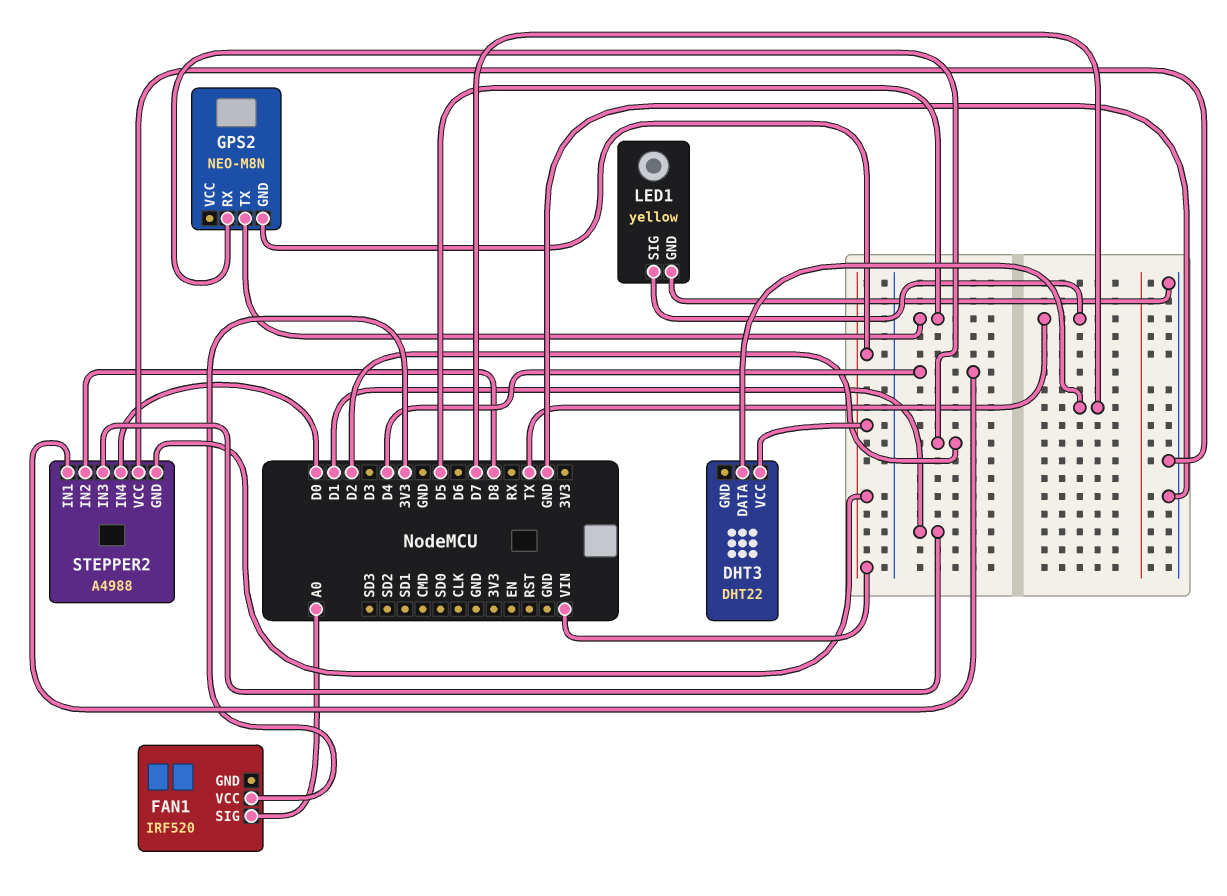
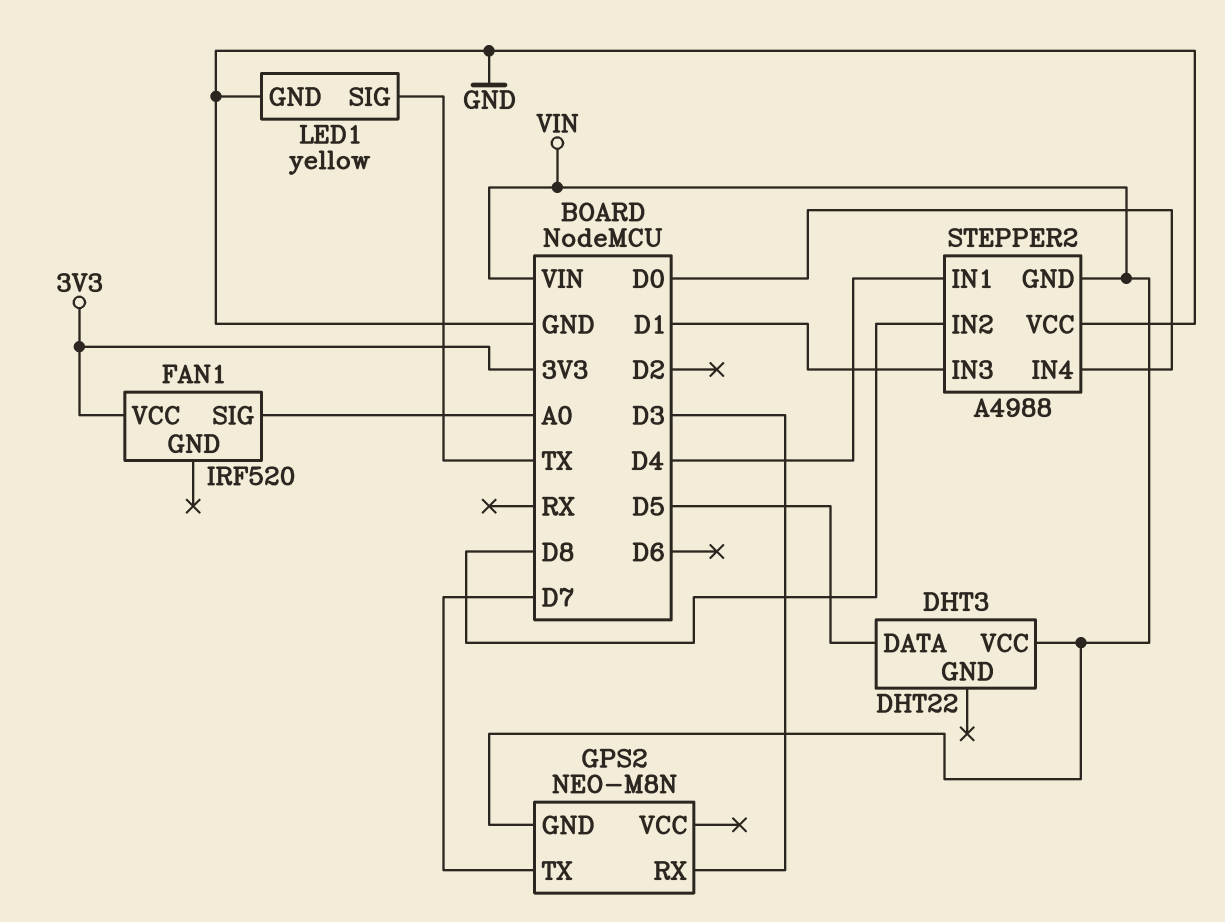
DHT3 pin DATA: D7 -> D5
GPS2 pin RX: D2 -> D3
GPS2 pin TX: D5 -> D7

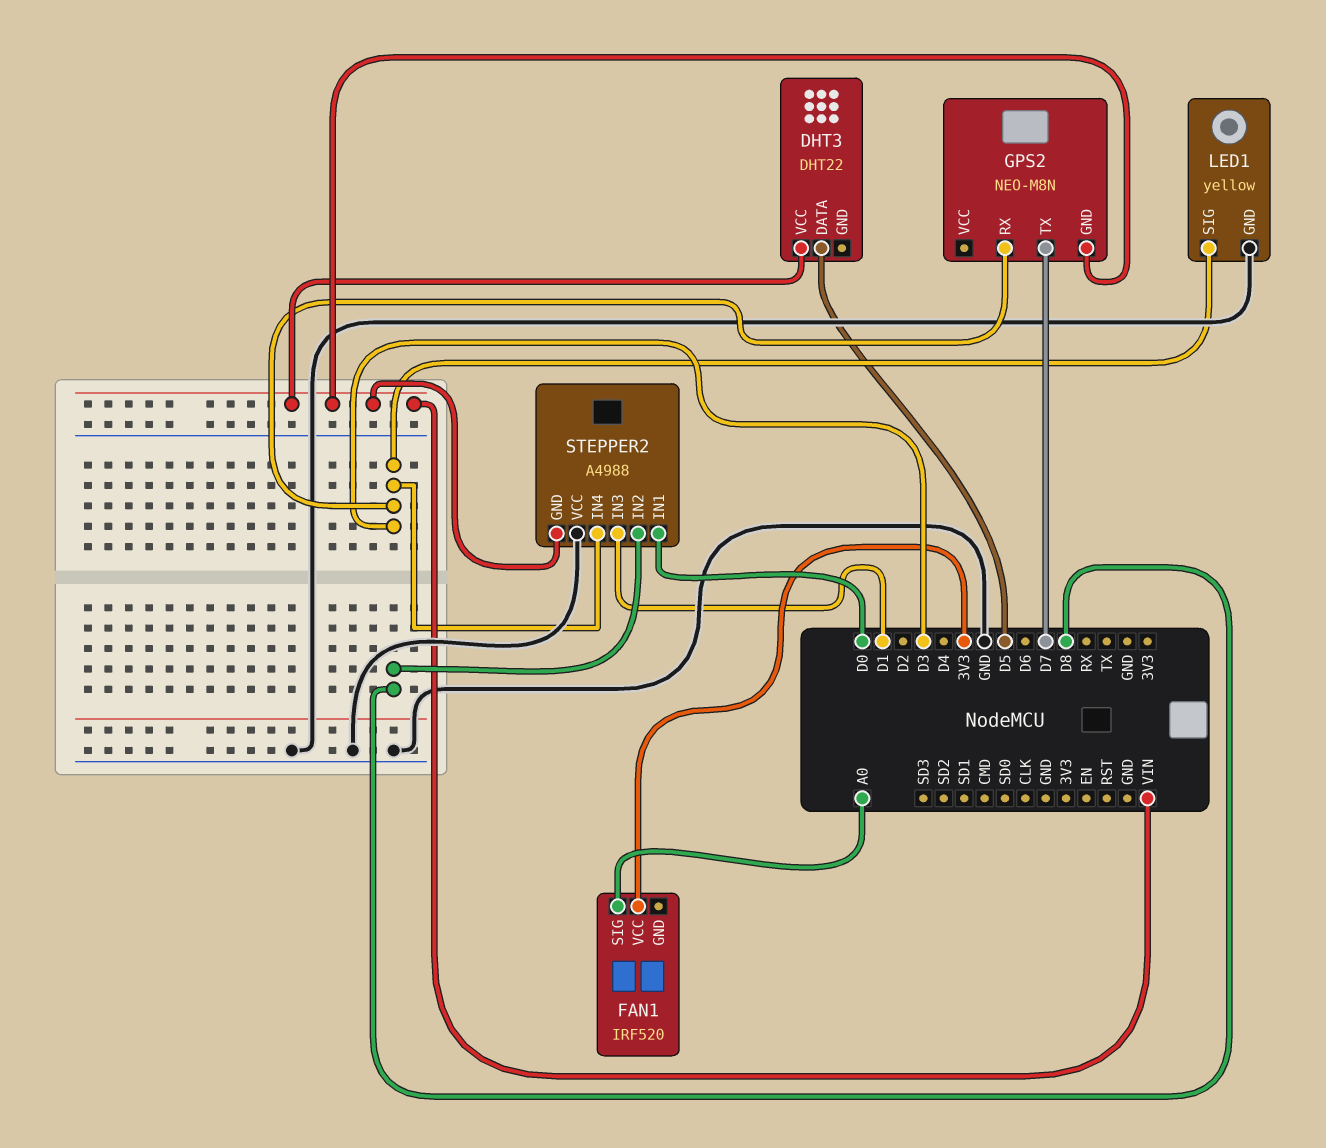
LED1 pin SIG: TX -> D3
STEPPER2 pin IN1: D4 -> D0
STEPPER2 pin IN4: D0 -> D3

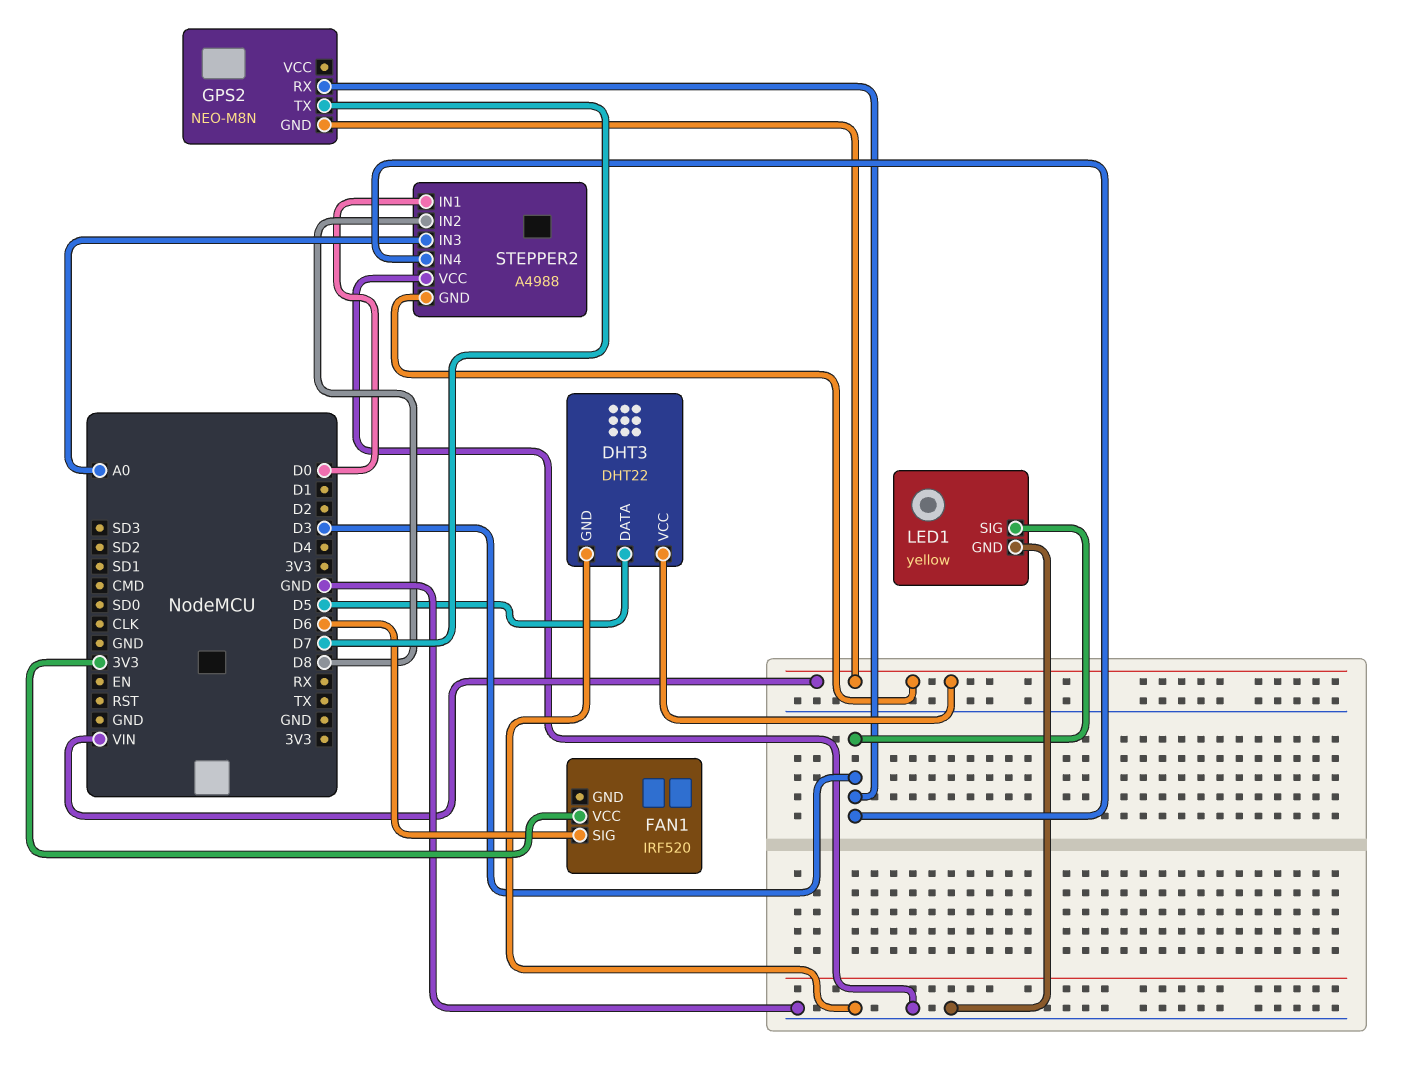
DHT3 pin GND: none -> GND
FAN1 pin SIG: A0 -> D6
STEPPER2 pin IN3: D1 -> A0

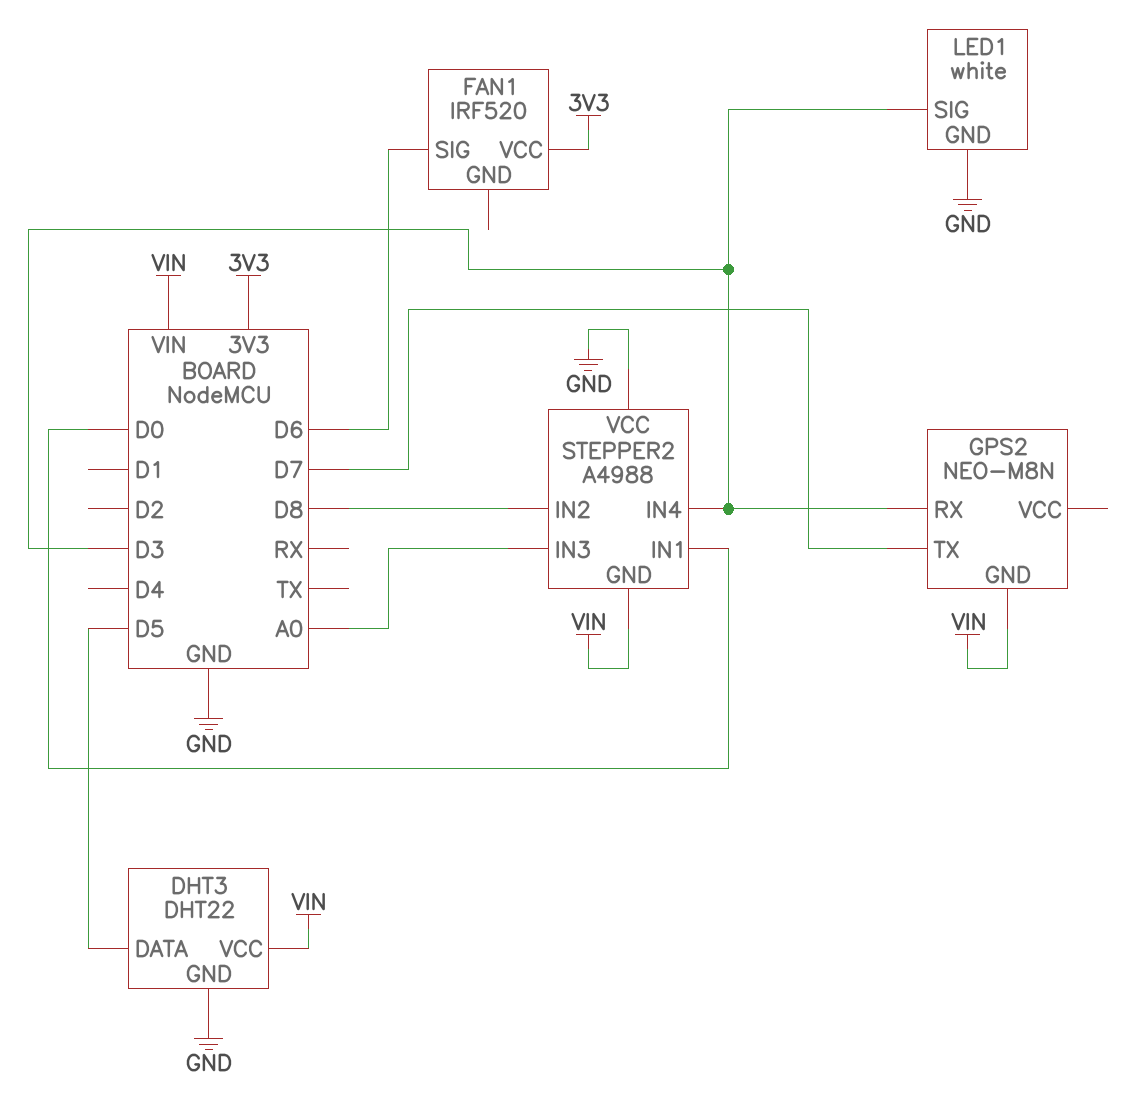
LED1: yellow -> white

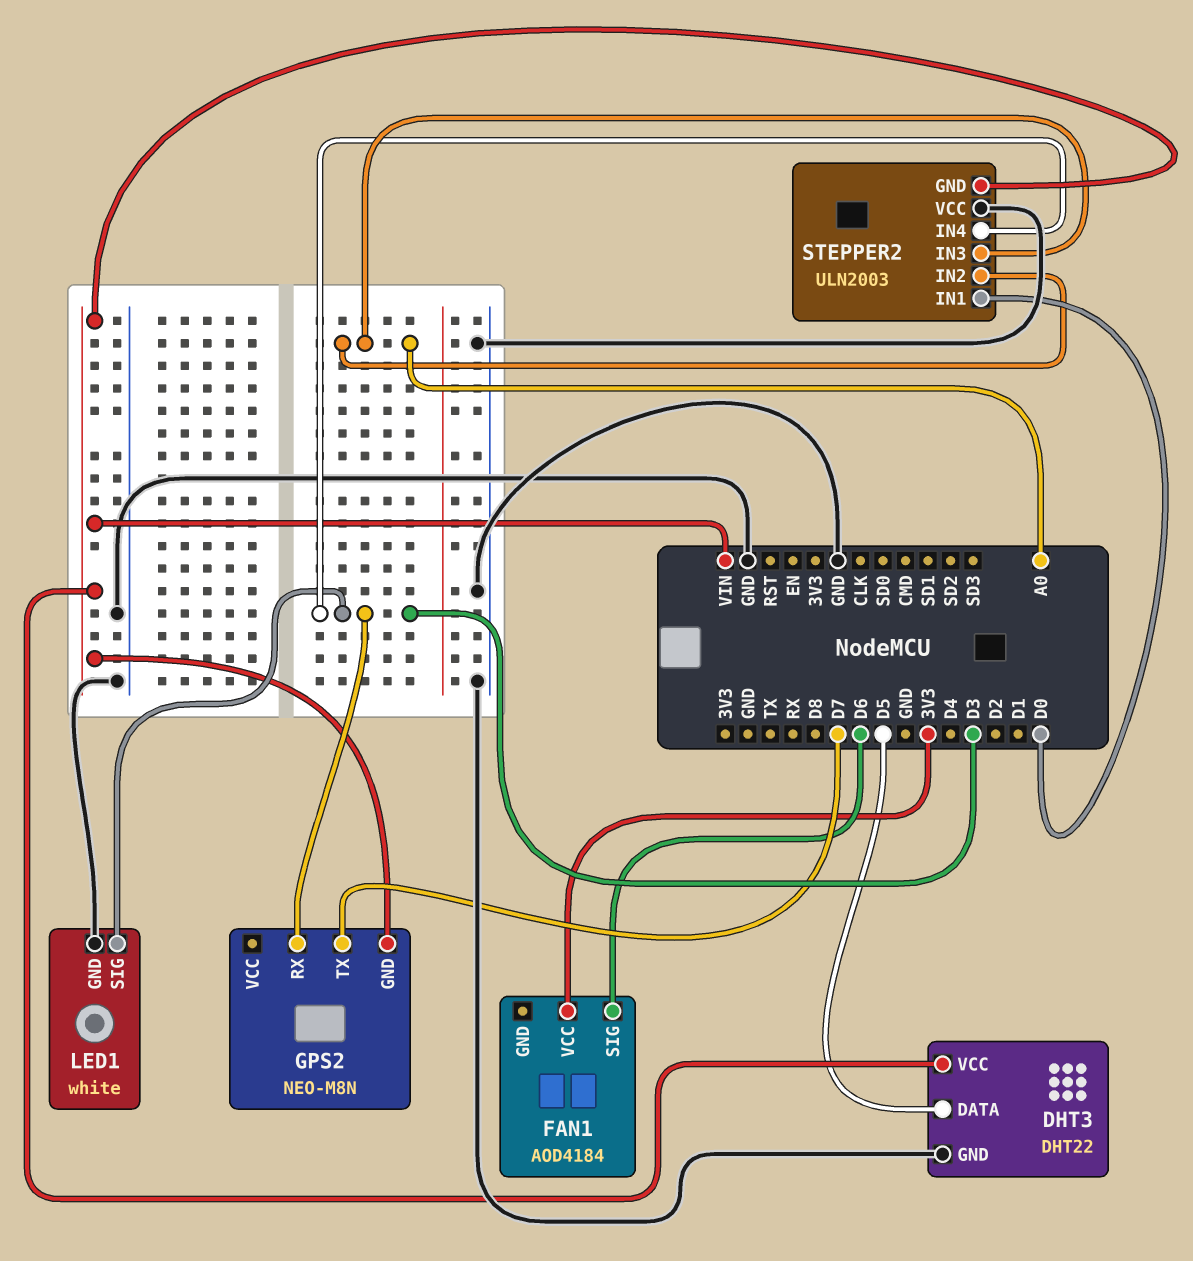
FAN1: IRF520 -> AOD4184
STEPPER2: A4988 -> ULN2003
STEPPER2 pin IN2: D8 -> A0

